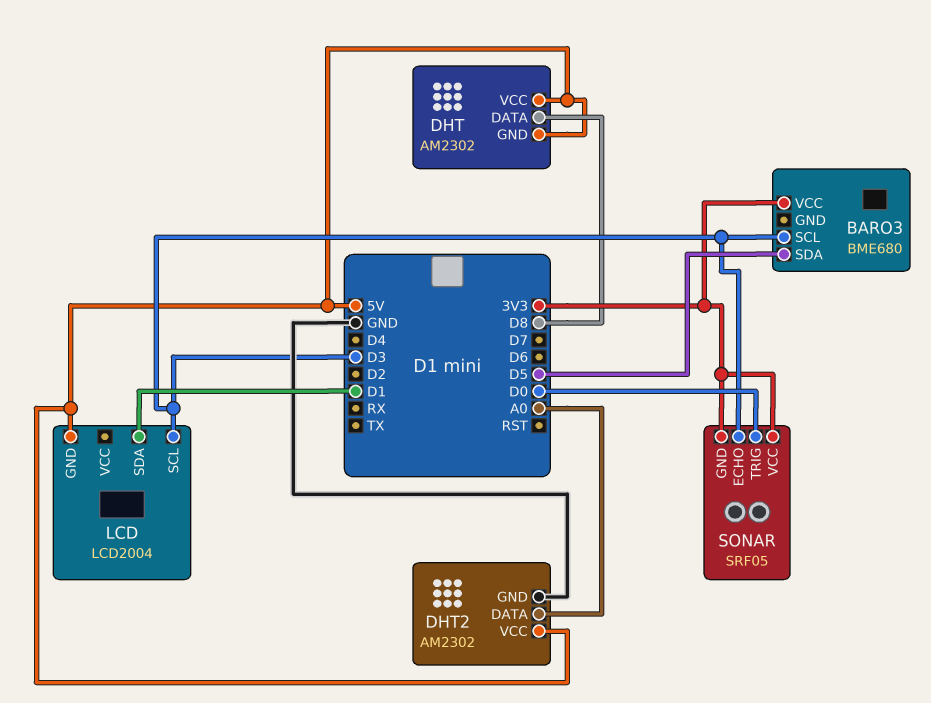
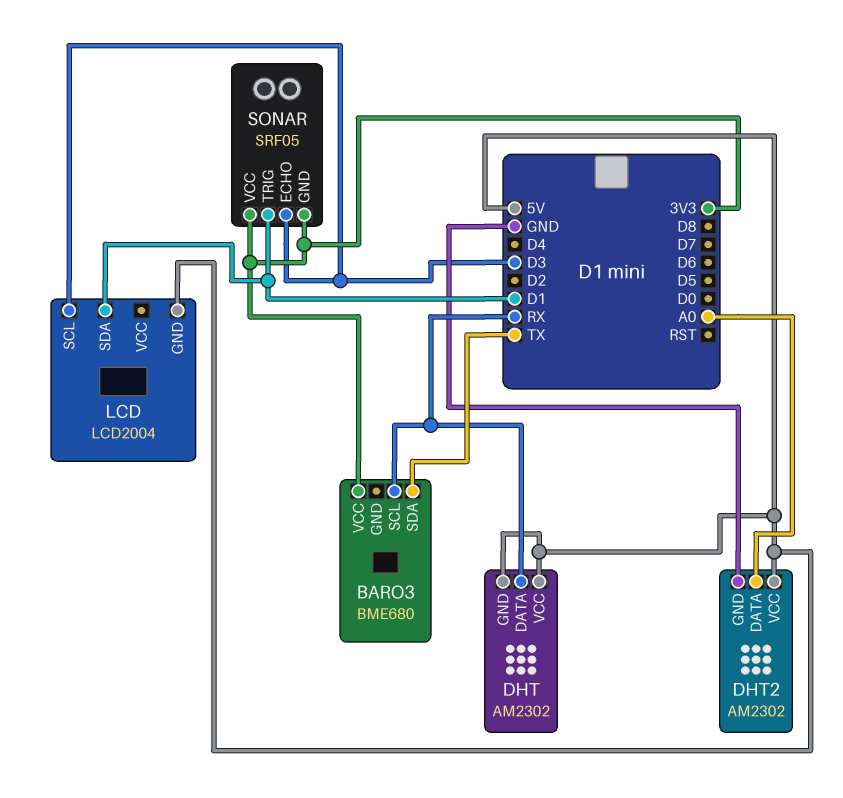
BARO3 pin SCL: D3 -> RX
BARO3 pin SDA: D5 -> TX
DHT pin DATA: D8 -> RX
SONAR pin TRIG: D0 -> D1

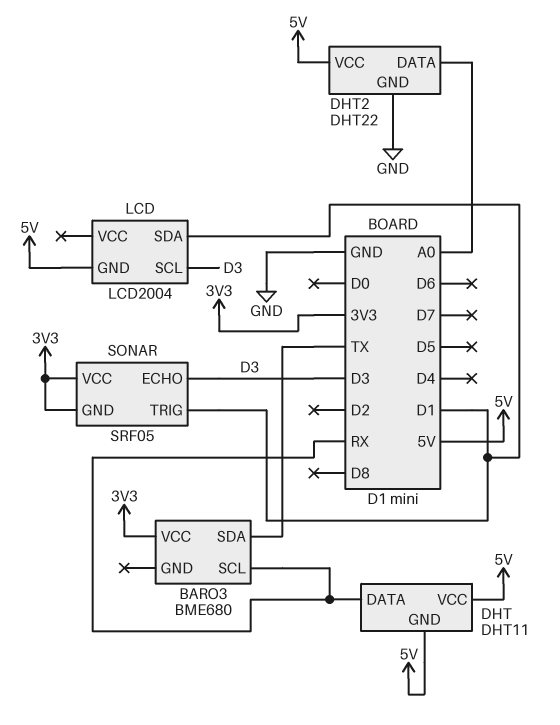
DHT: AM2302 -> DHT11
DHT2: AM2302 -> DHT22

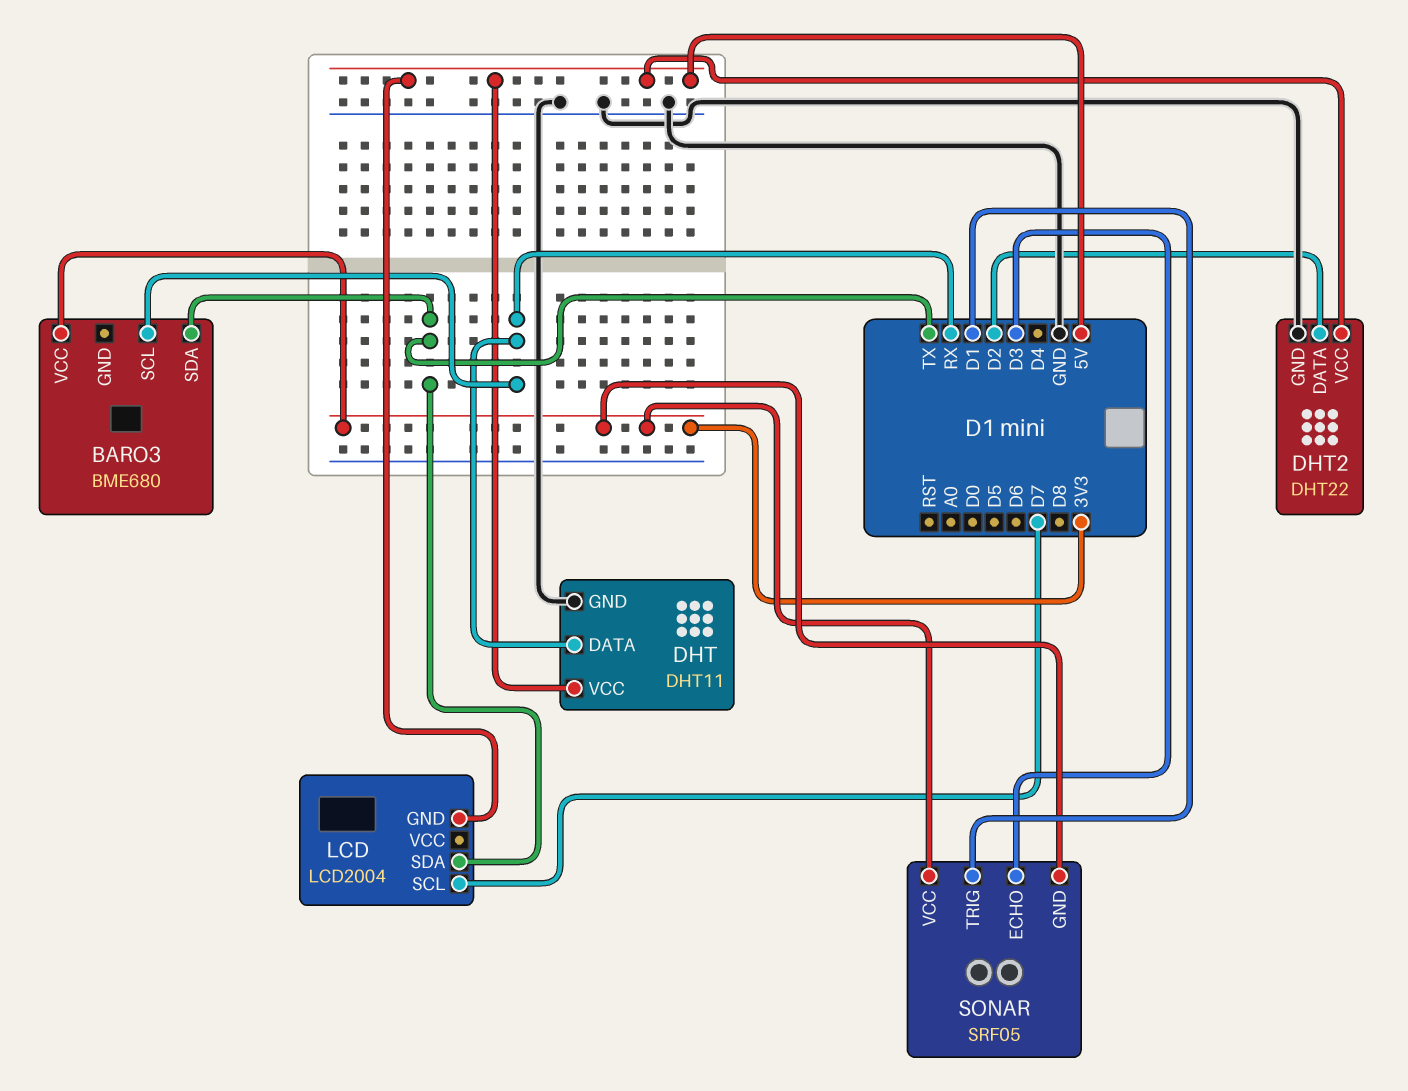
DHT pin GND: 5V -> GND
DHT2 pin DATA: A0 -> D2
LCD pin SCL: D3 -> D7
LCD pin SDA: D1 -> TX

